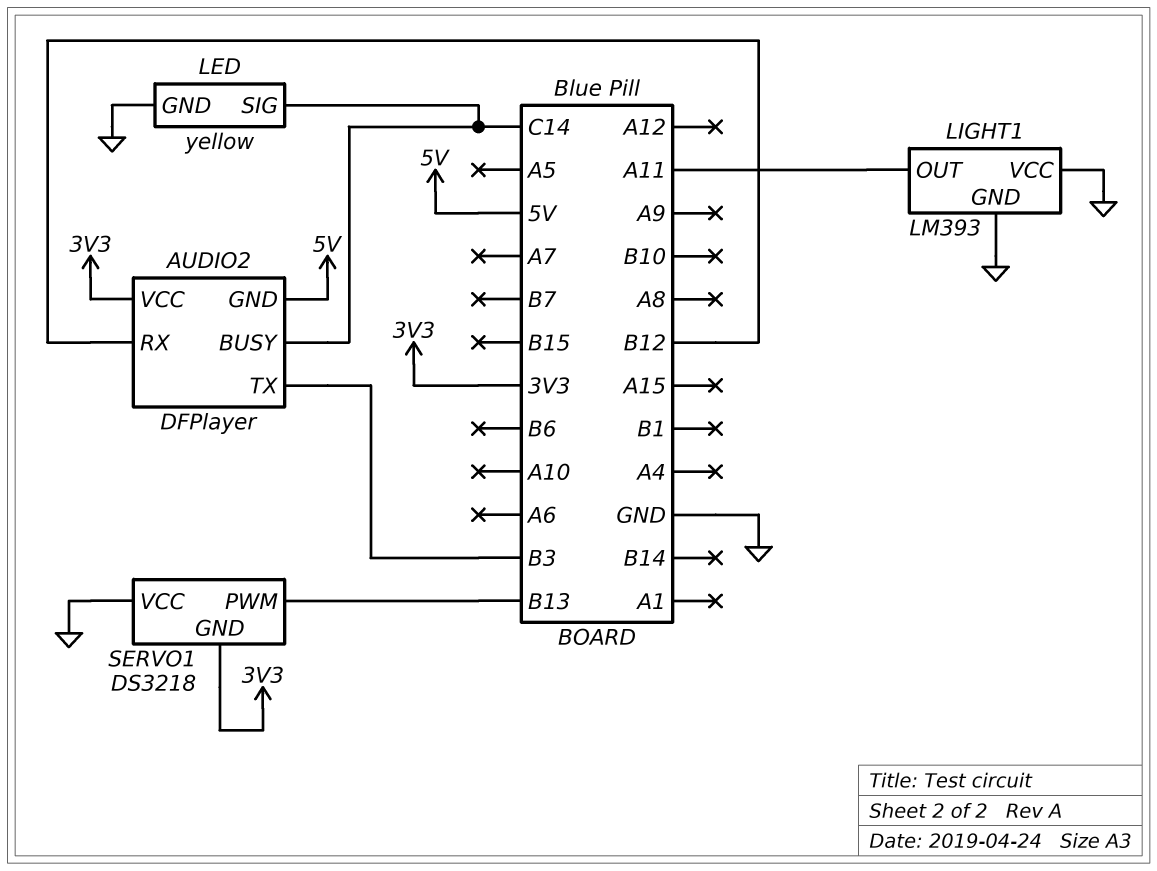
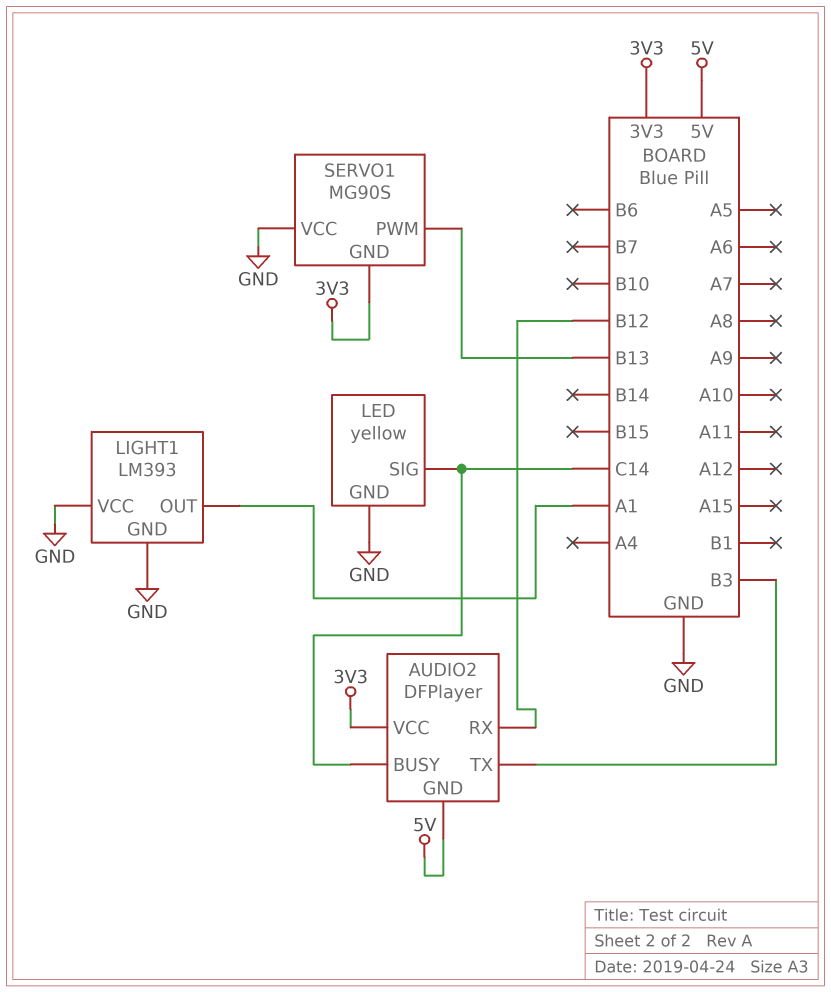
LIGHT1 pin OUT: A11 -> A1
SERVO1: DS3218 -> MG90S

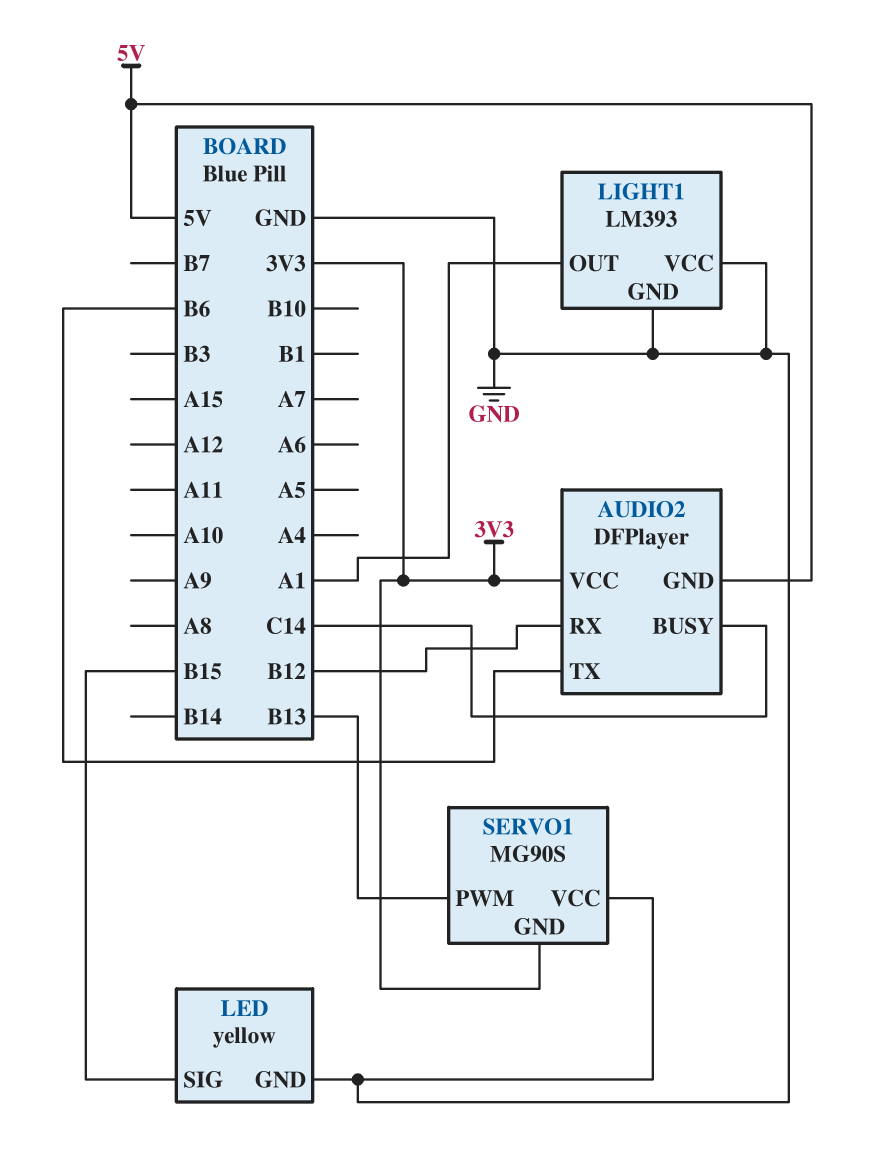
AUDIO2 pin TX: B3 -> B6
LED pin SIG: C14 -> B15

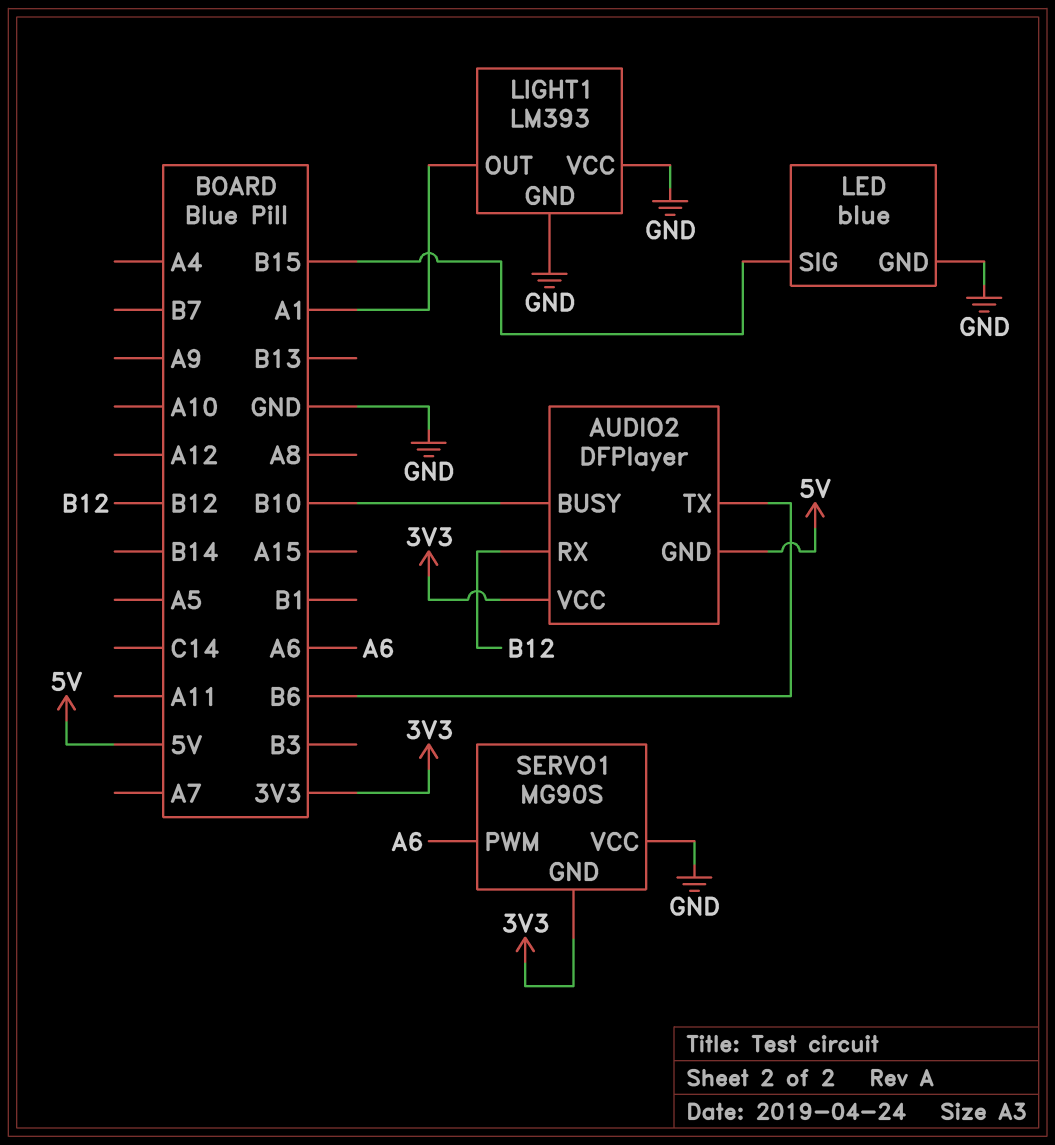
AUDIO2 pin BUSY: C14 -> B10
LED: yellow -> blue
SERVO1 pin PWM: B13 -> A6

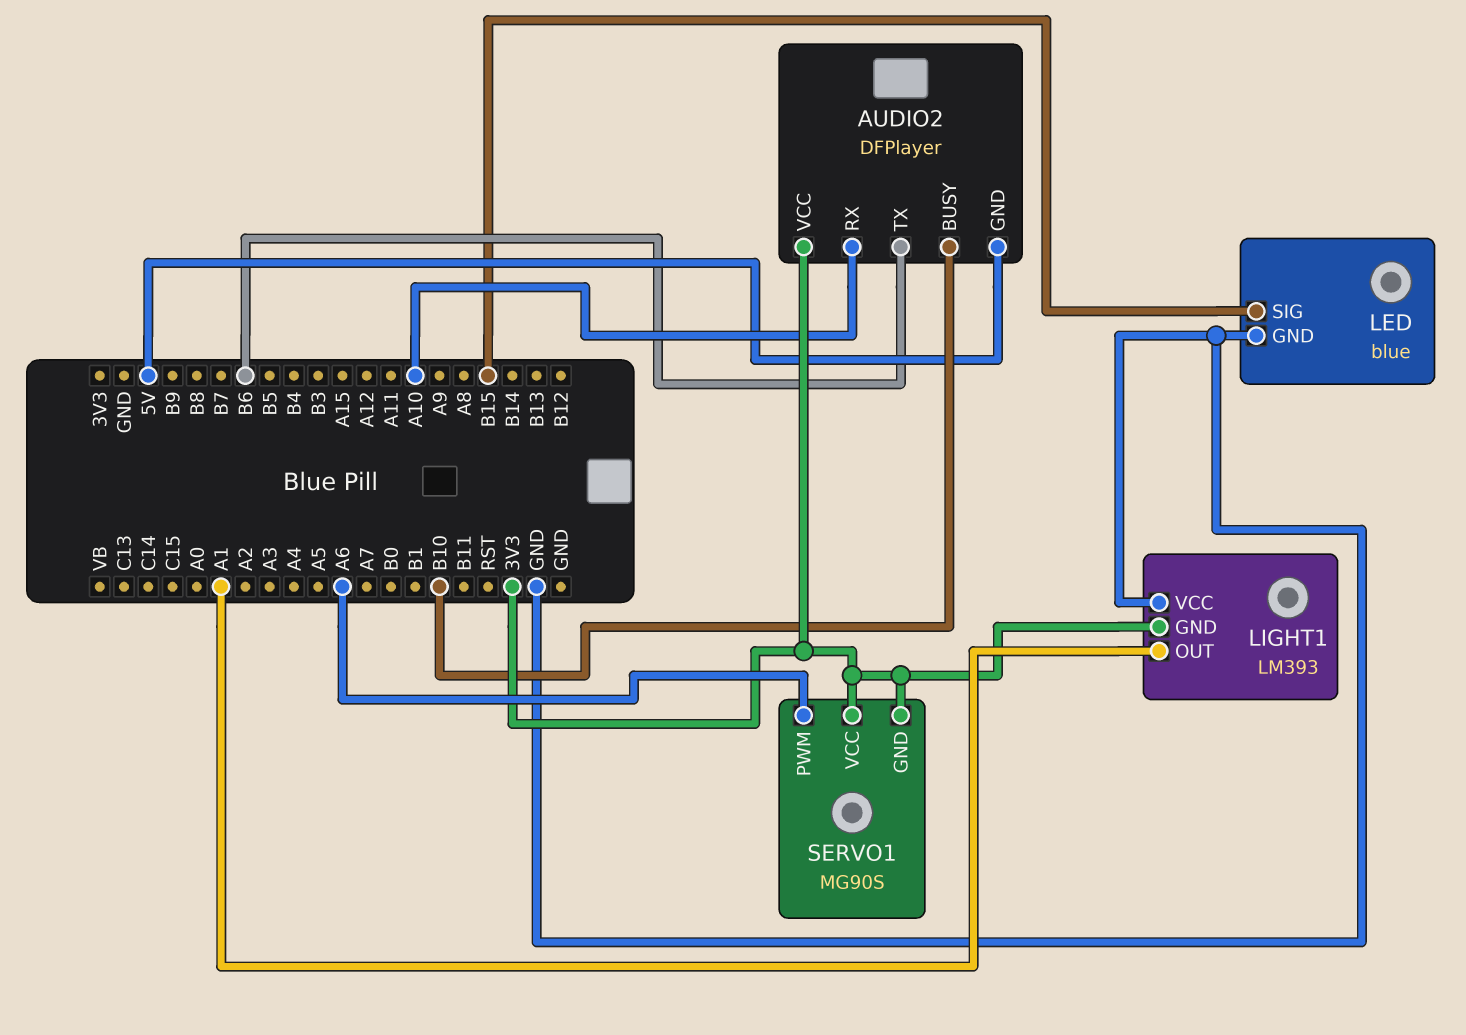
AUDIO2 pin RX: B12 -> A10
LIGHT1 pin GND: GND -> 3V3
SERVO1 pin VCC: GND -> 3V3

